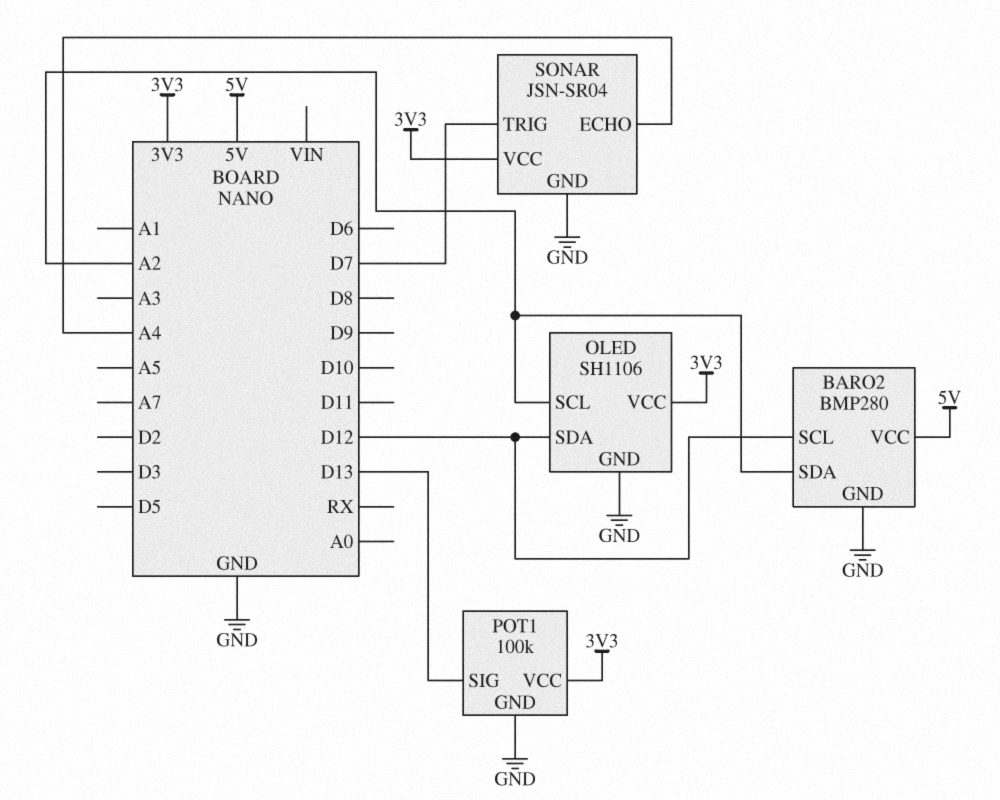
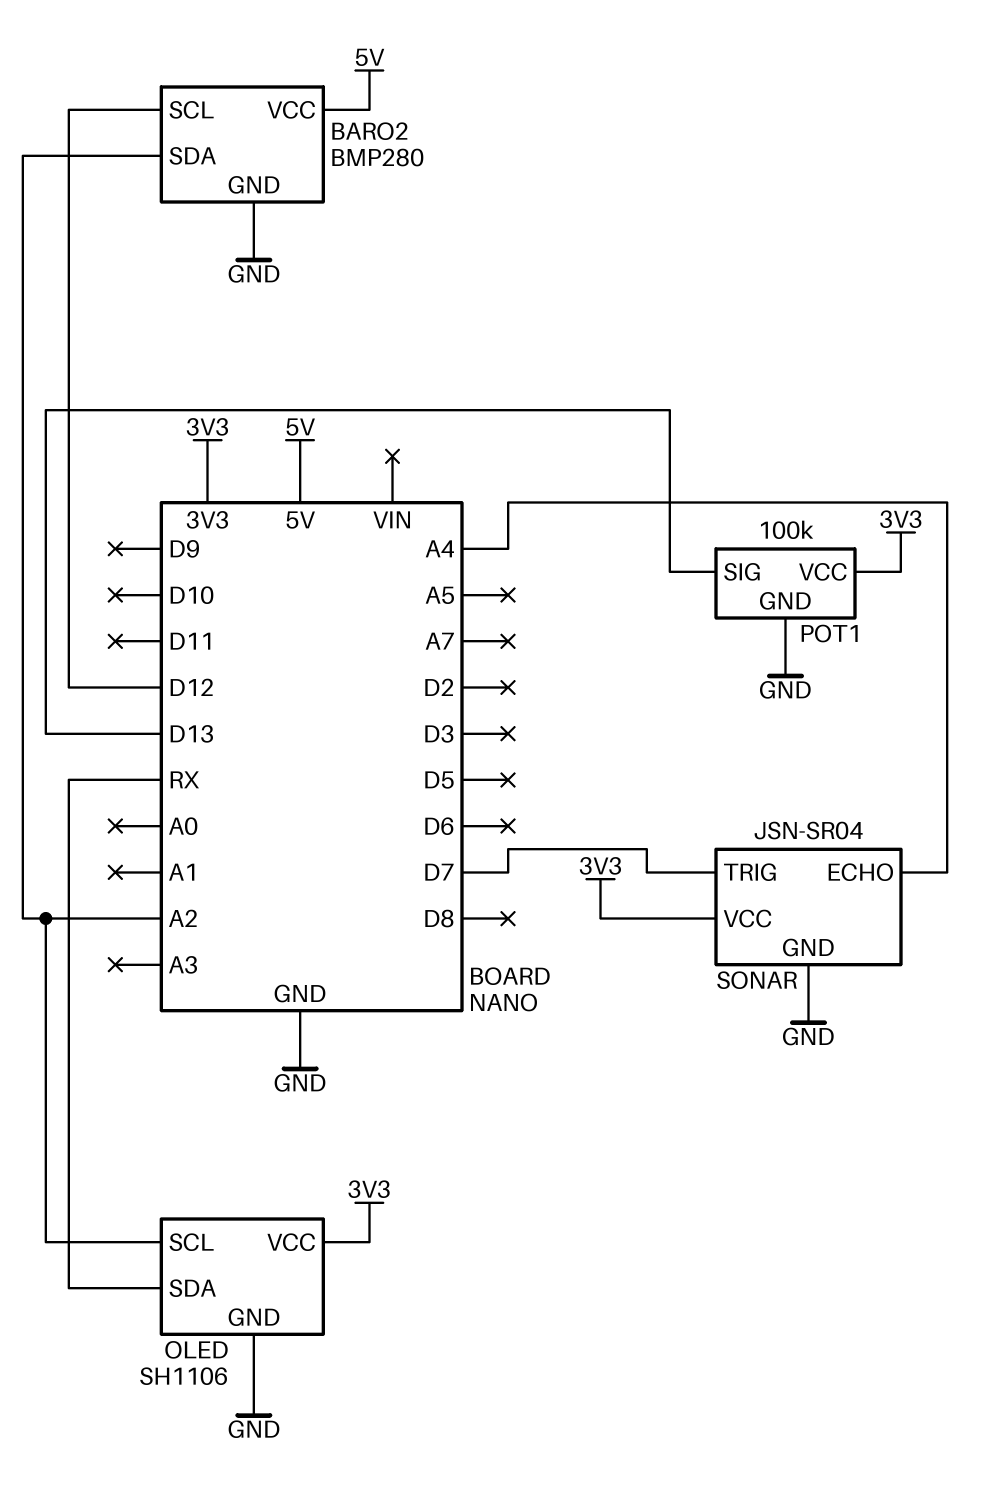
OLED pin SDA: D12 -> RX

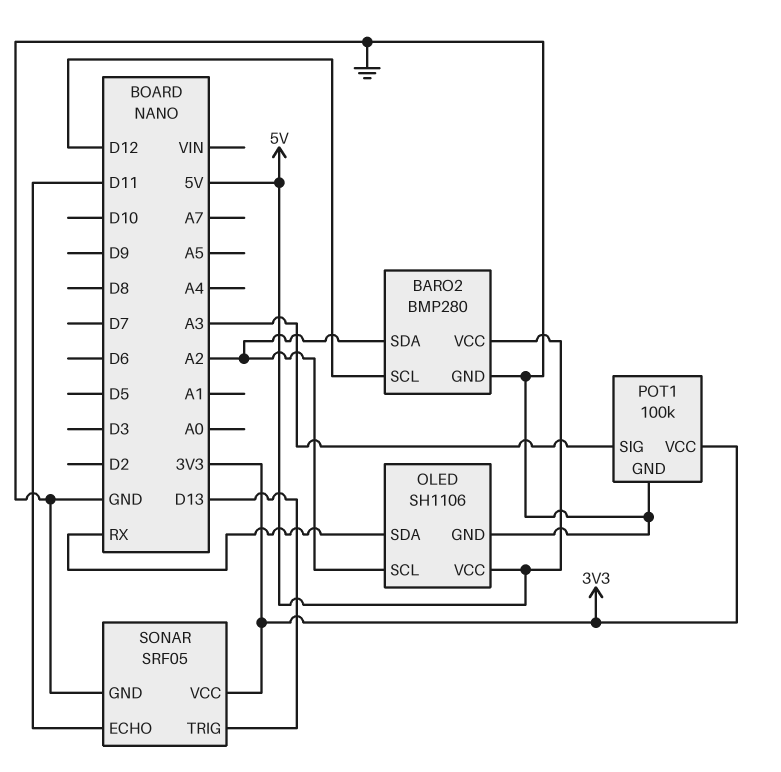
OLED pin VCC: 3V3 -> 5V
POT1 pin SIG: D13 -> A3
SONAR: JSN-SR04 -> SRF05
SONAR pin ECHO: A4 -> D11
SONAR pin TRIG: D7 -> D13

